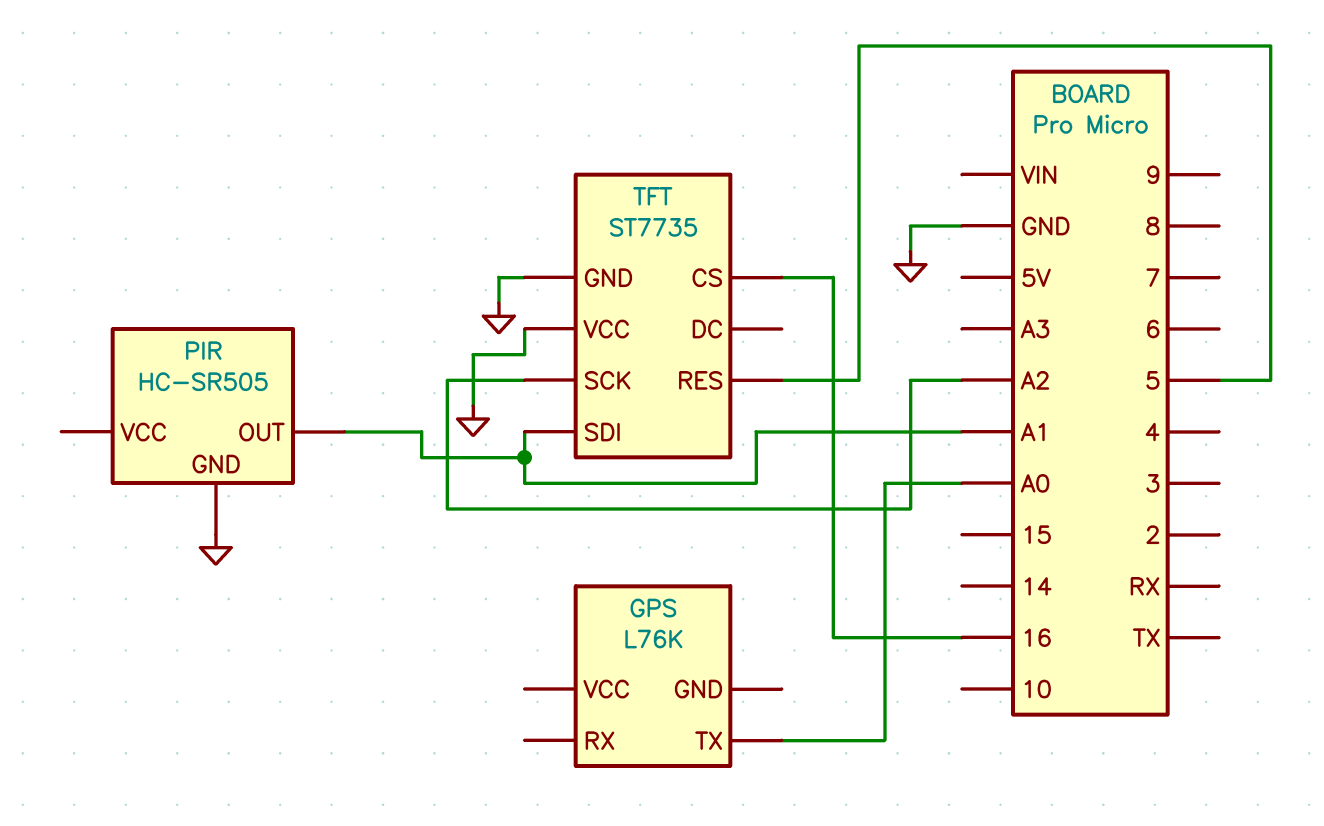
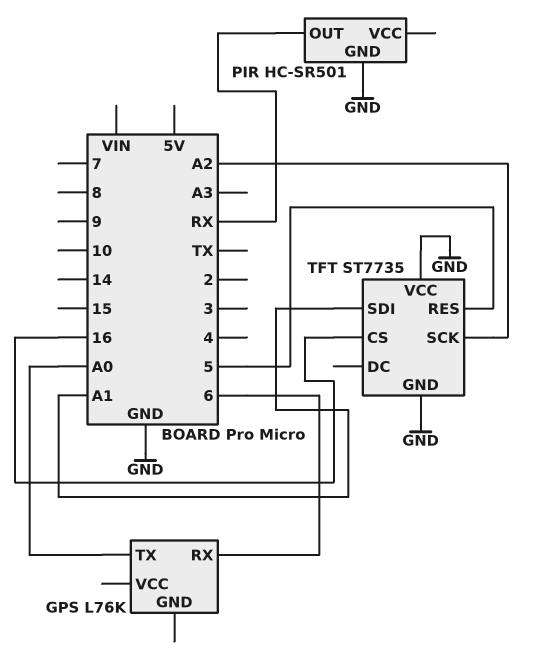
GPS pin RX: none -> 6
PIR: HC-SR505 -> HC-SR501
PIR pin OUT: A1 -> RX

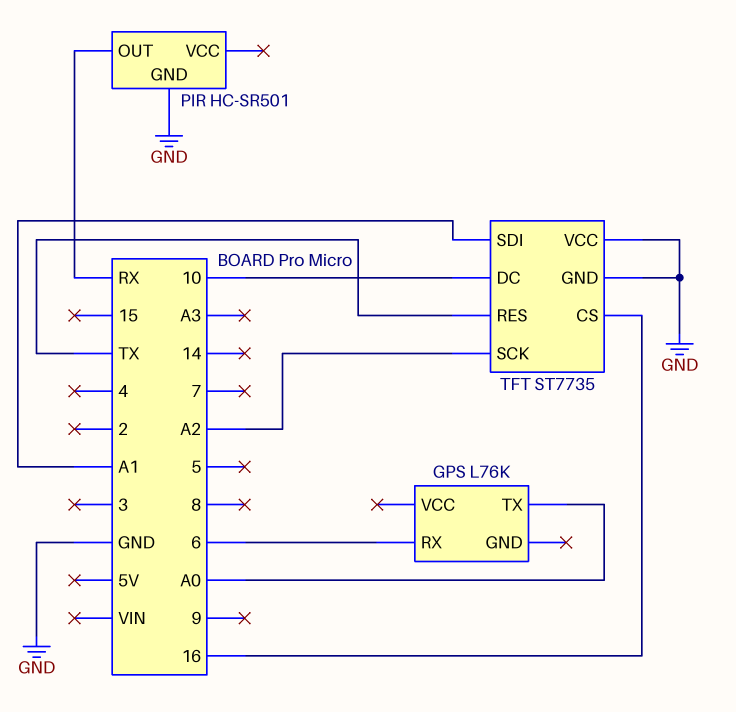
TFT pin DC: none -> 10
TFT pin RES: 5 -> TX

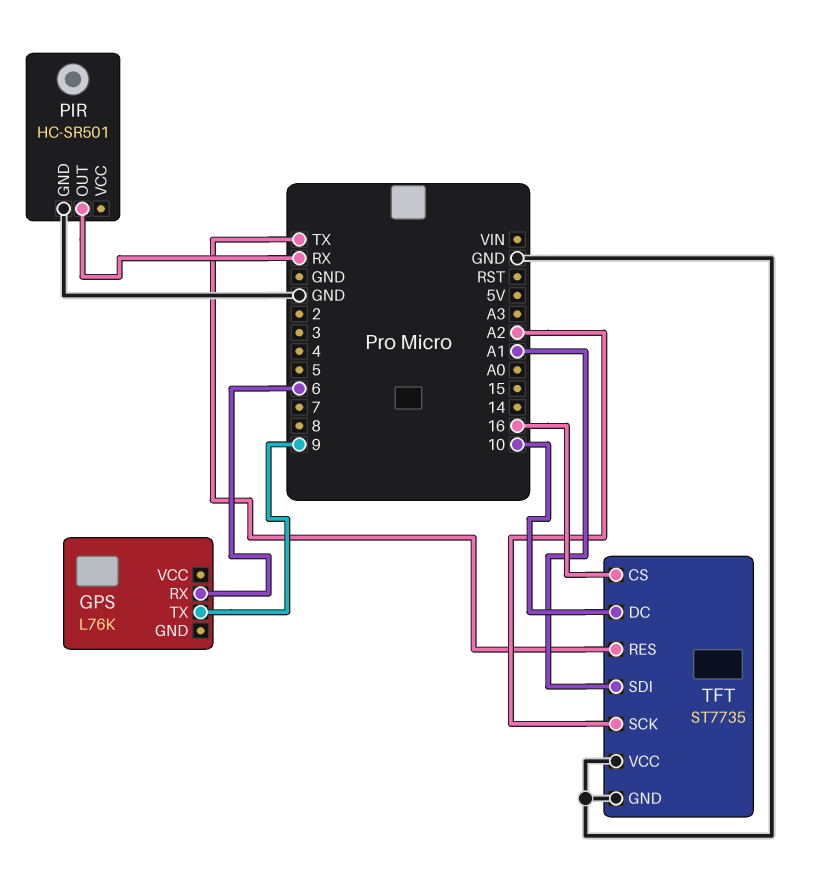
GPS pin TX: A0 -> 9

